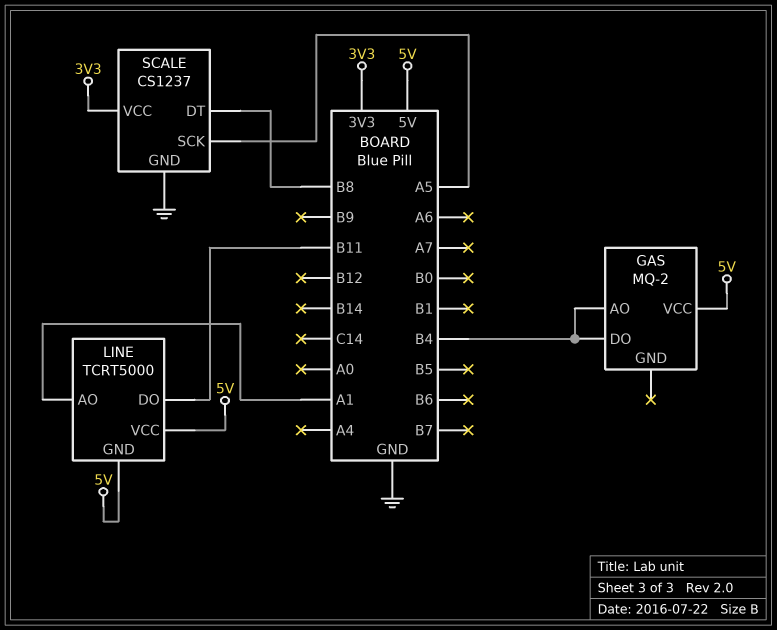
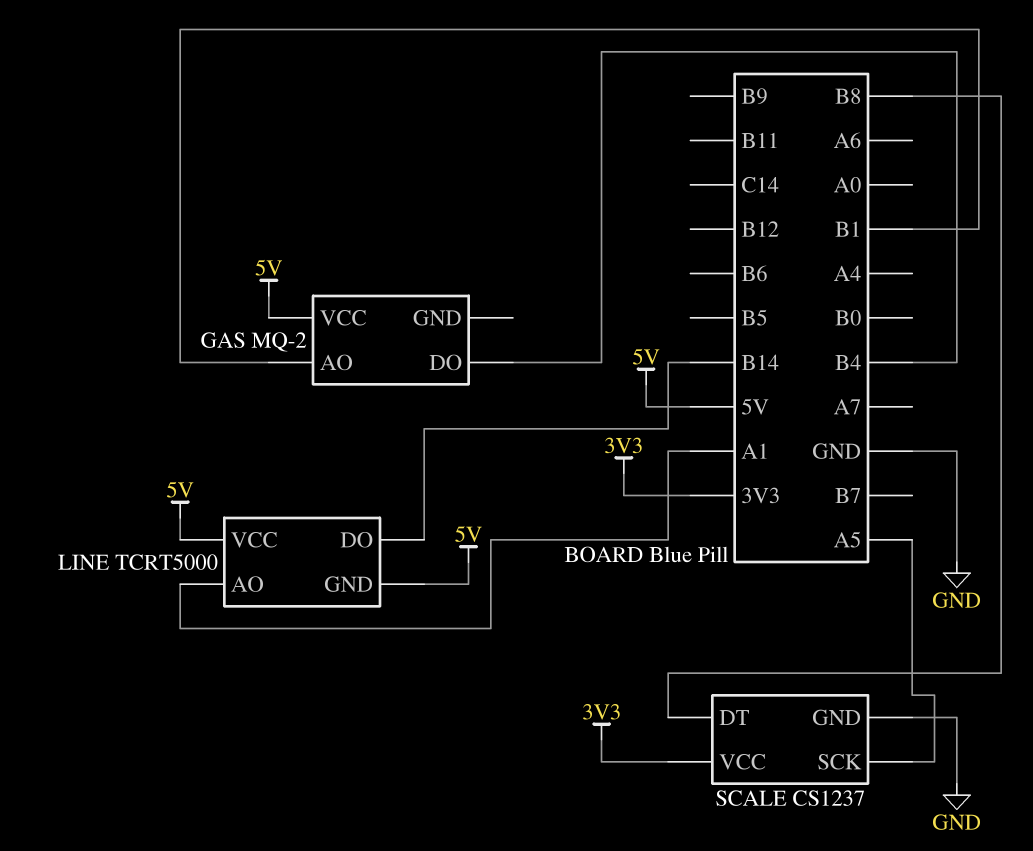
GAS pin AO: B4 -> B1
LINE pin DO: B11 -> B14

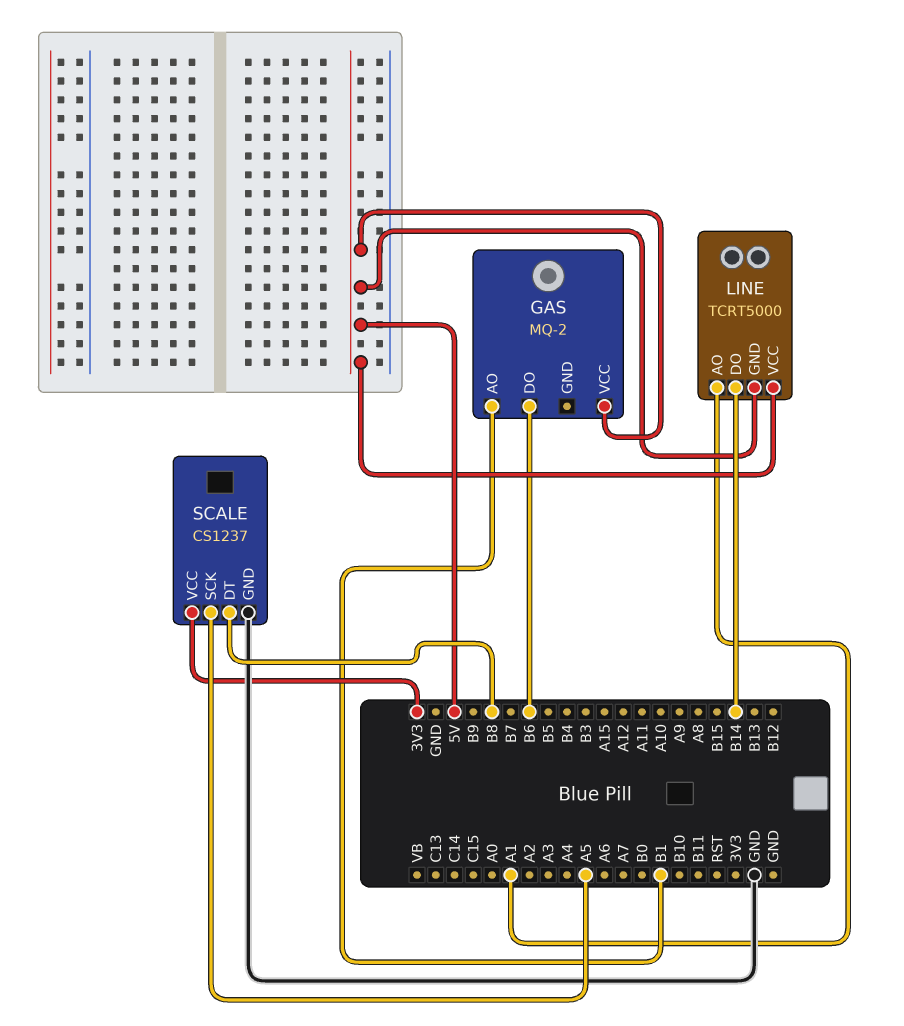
GAS pin DO: B4 -> B6

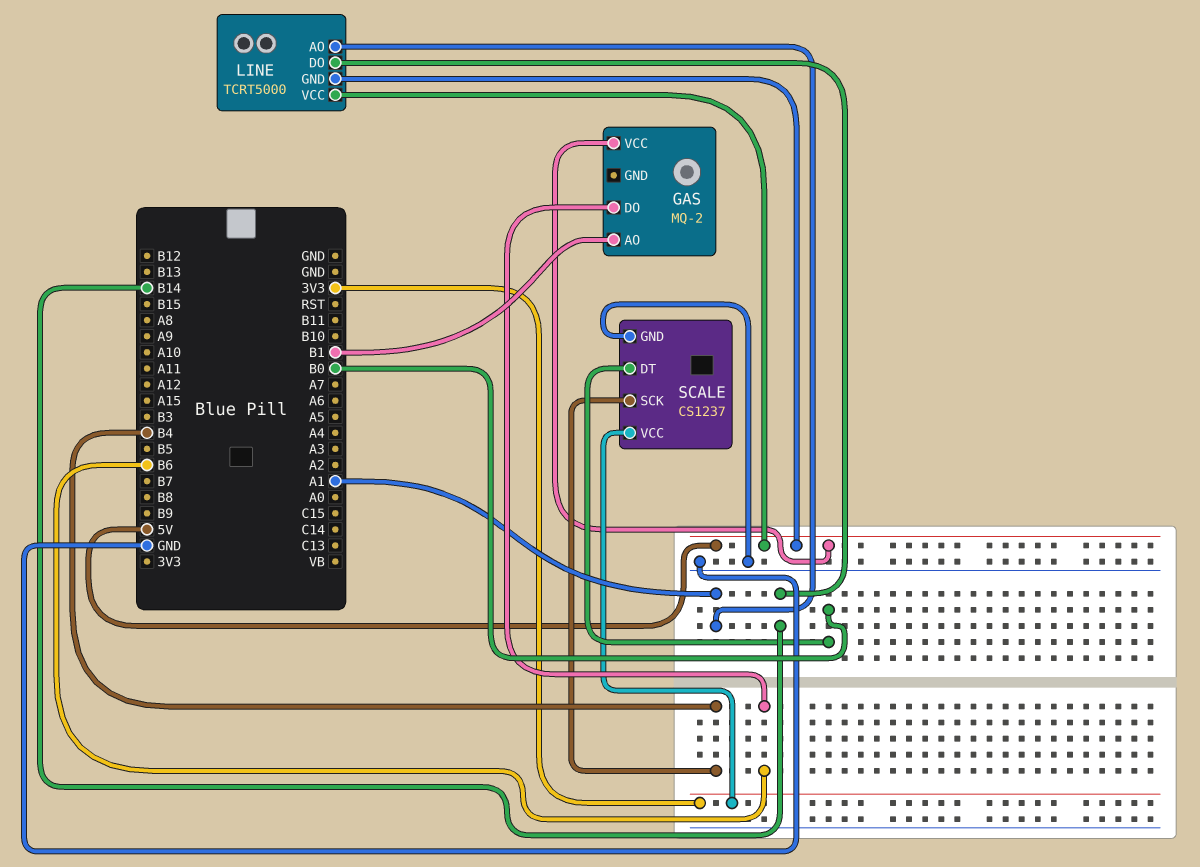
SCALE pin DT: B8 -> B0
SCALE pin SCK: A5 -> B4

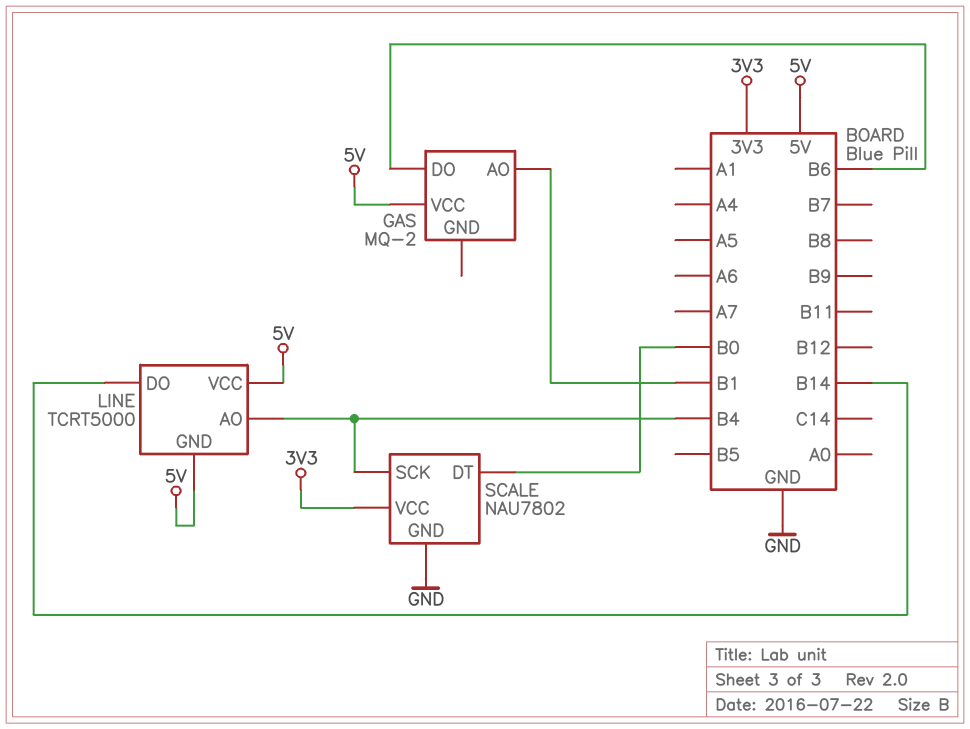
LINE pin AO: A1 -> B4
SCALE: CS1237 -> NAU7802

